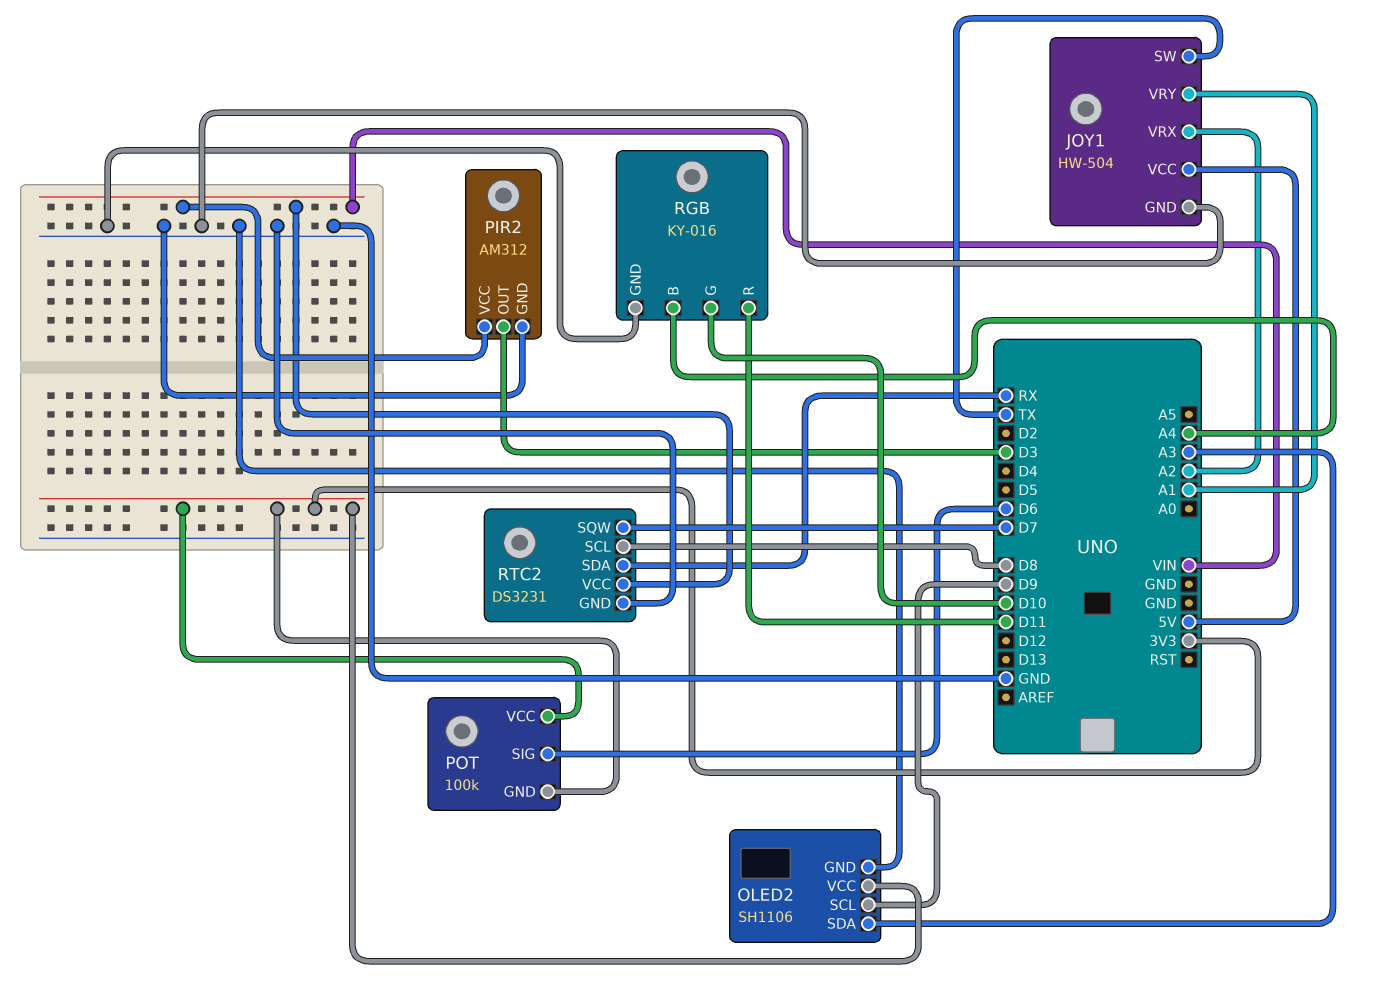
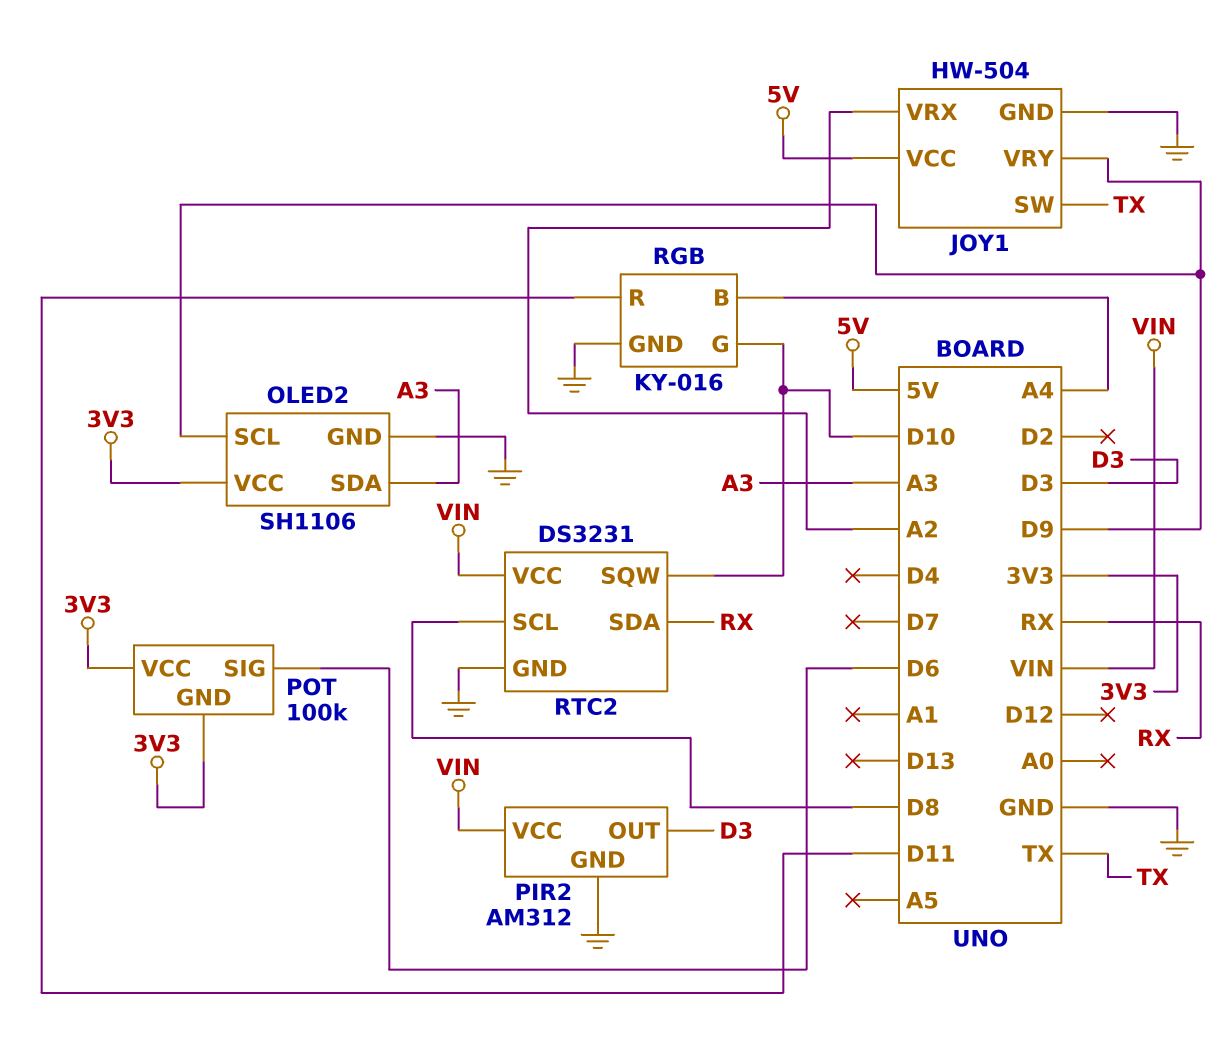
JOY1 pin VRY: A1 -> D9
RTC2 pin SQW: D7 -> D10

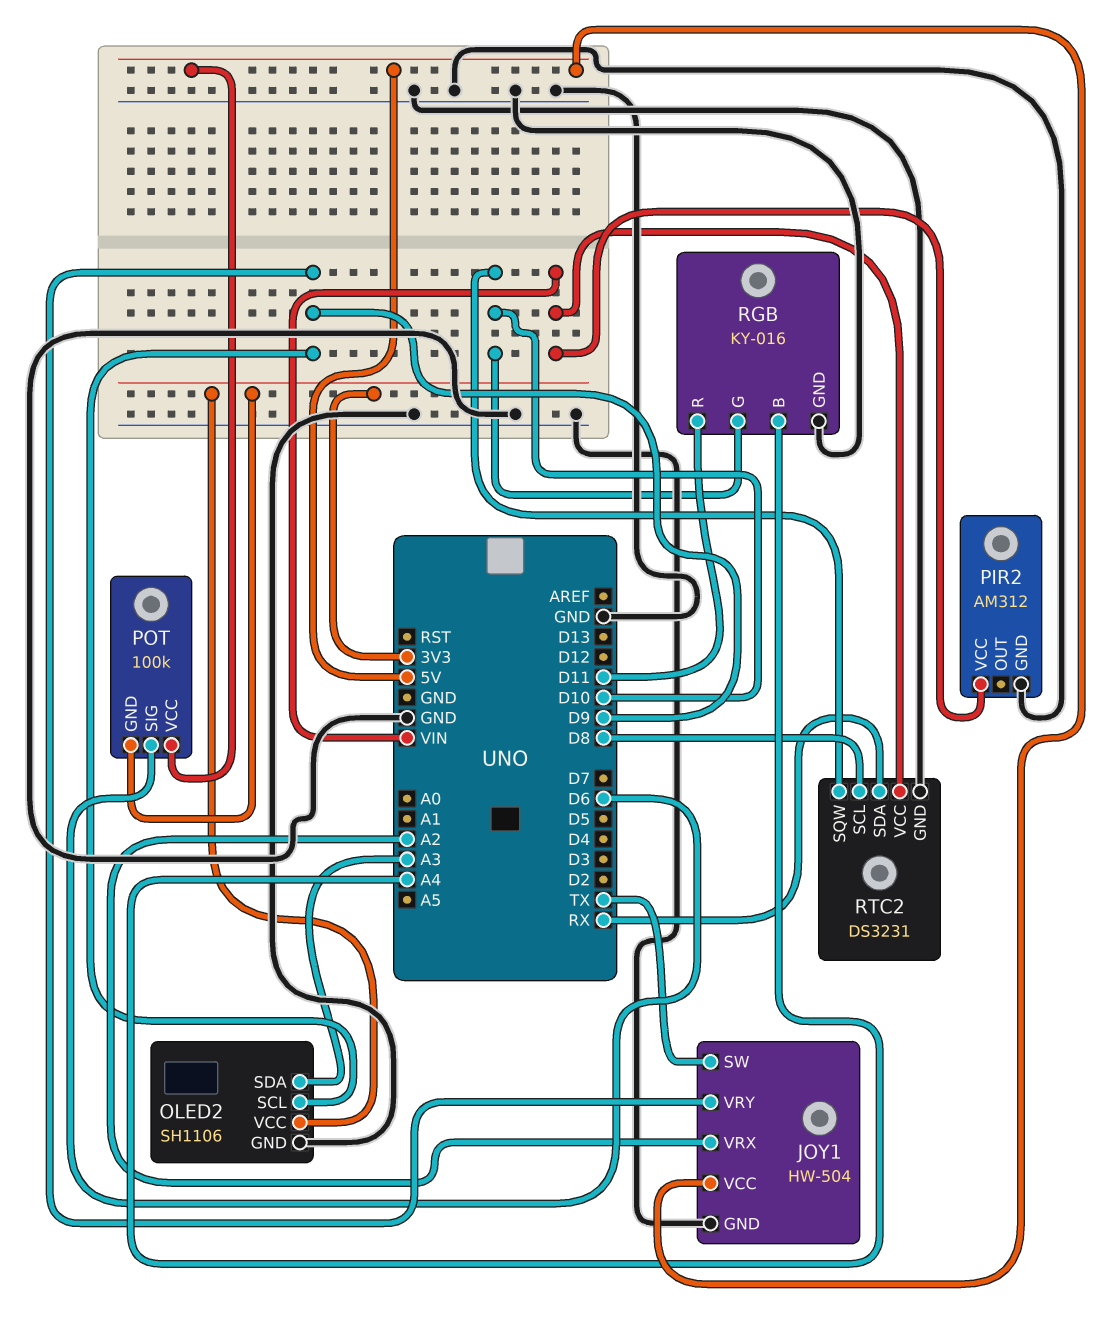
PIR2 pin OUT: D3 -> none
POT pin VCC: 3V3 -> 5V

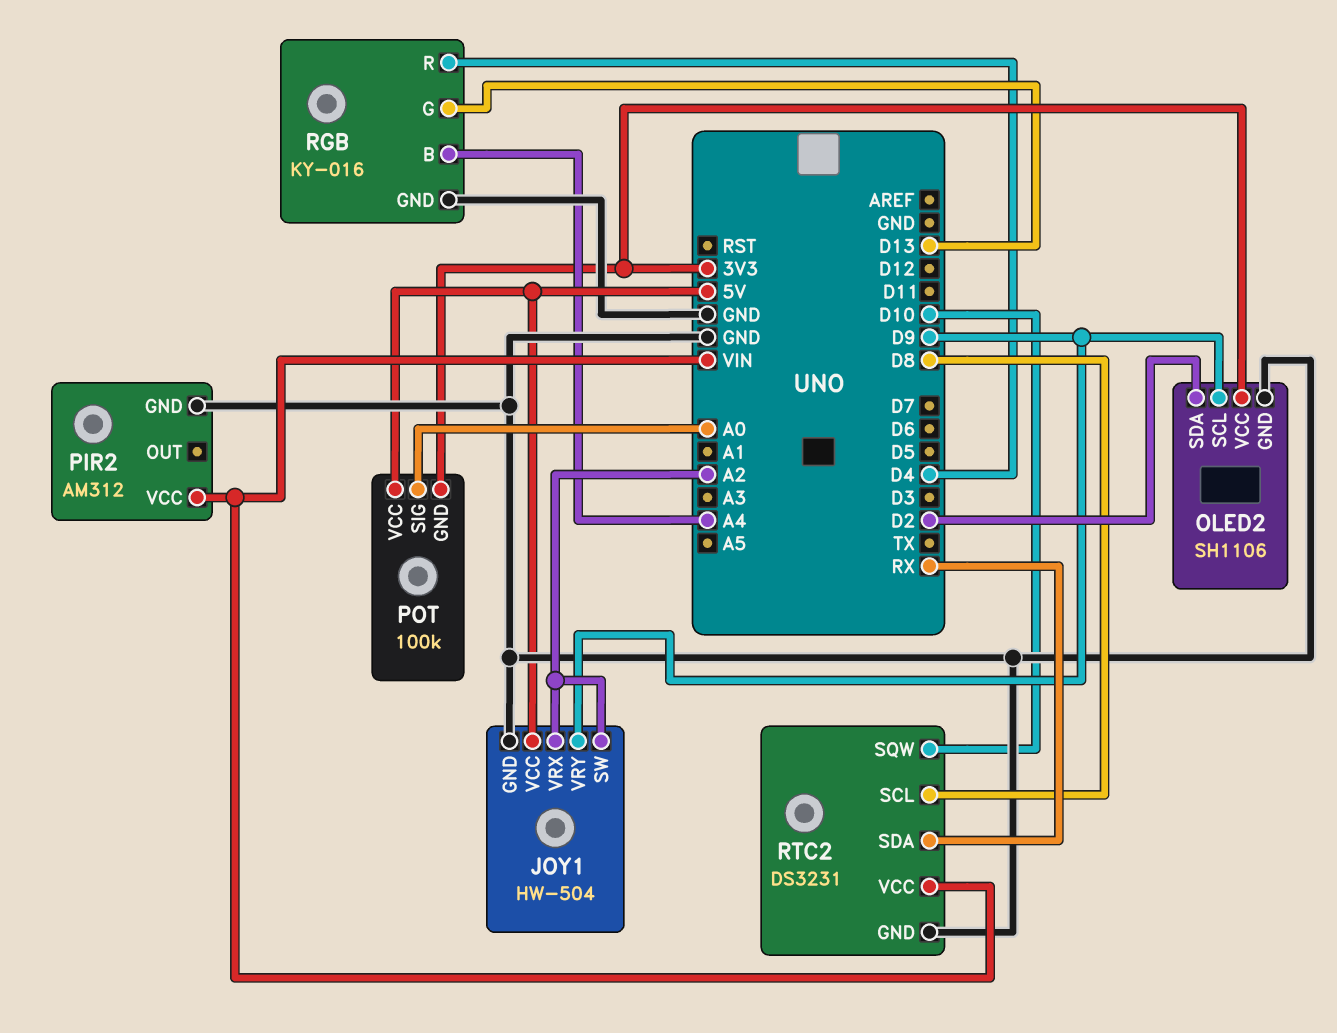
JOY1 pin SW: TX -> A2
OLED2 pin SDA: A3 -> D2
POT pin SIG: D6 -> A0
RGB pin G: D10 -> D13
RGB pin R: D11 -> D4

